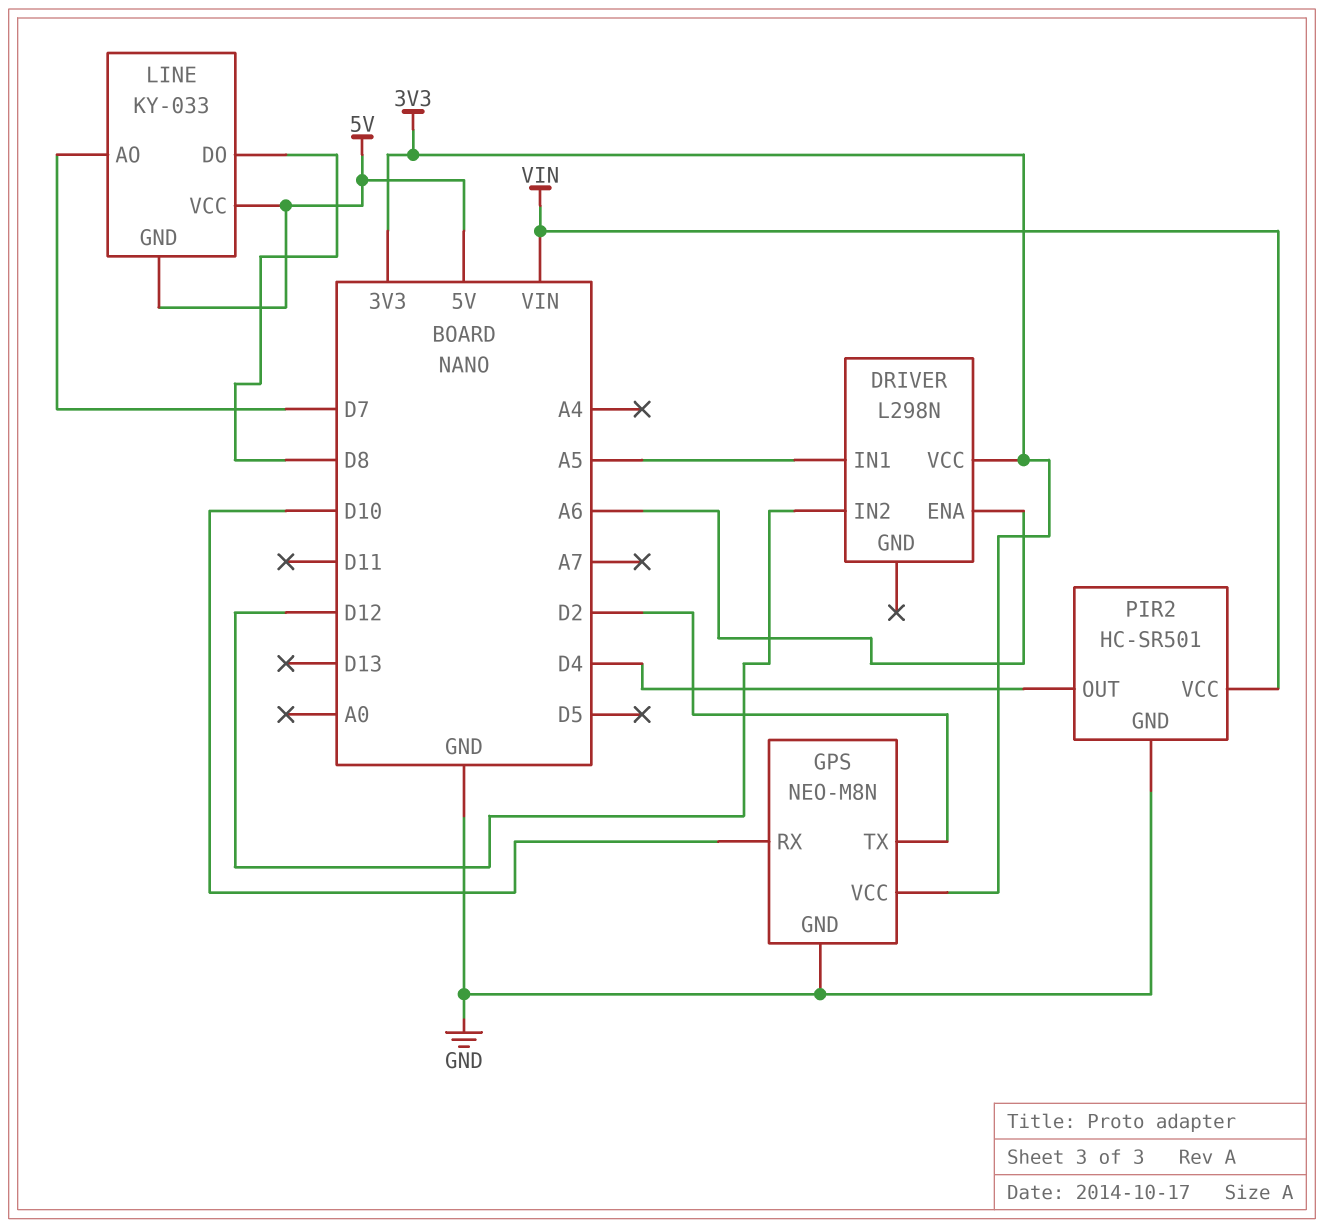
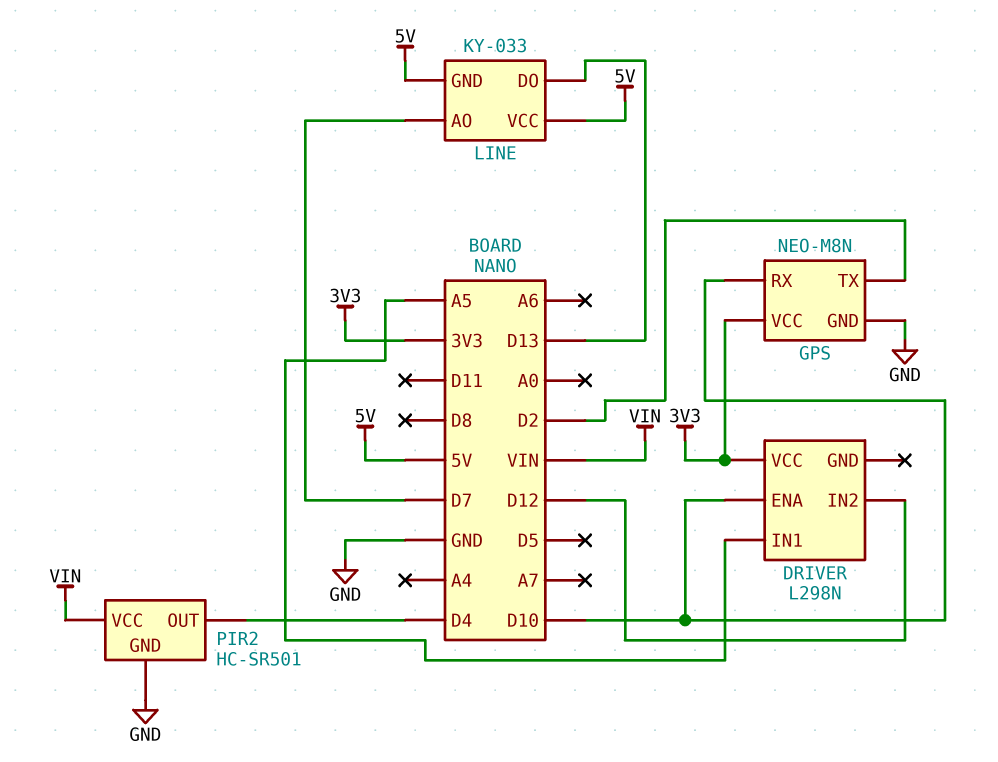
DRIVER pin ENA: A6 -> D10
LINE pin DO: D8 -> D13

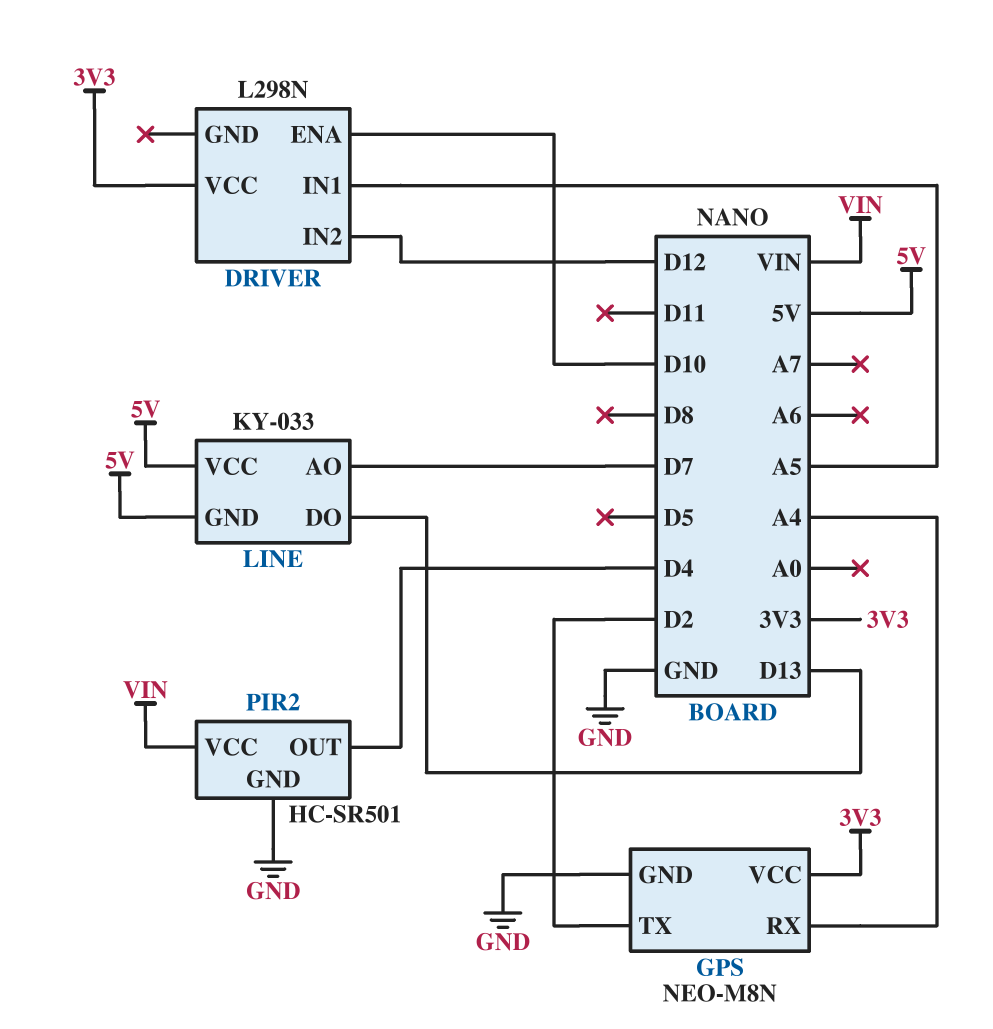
GPS pin RX: D10 -> A4

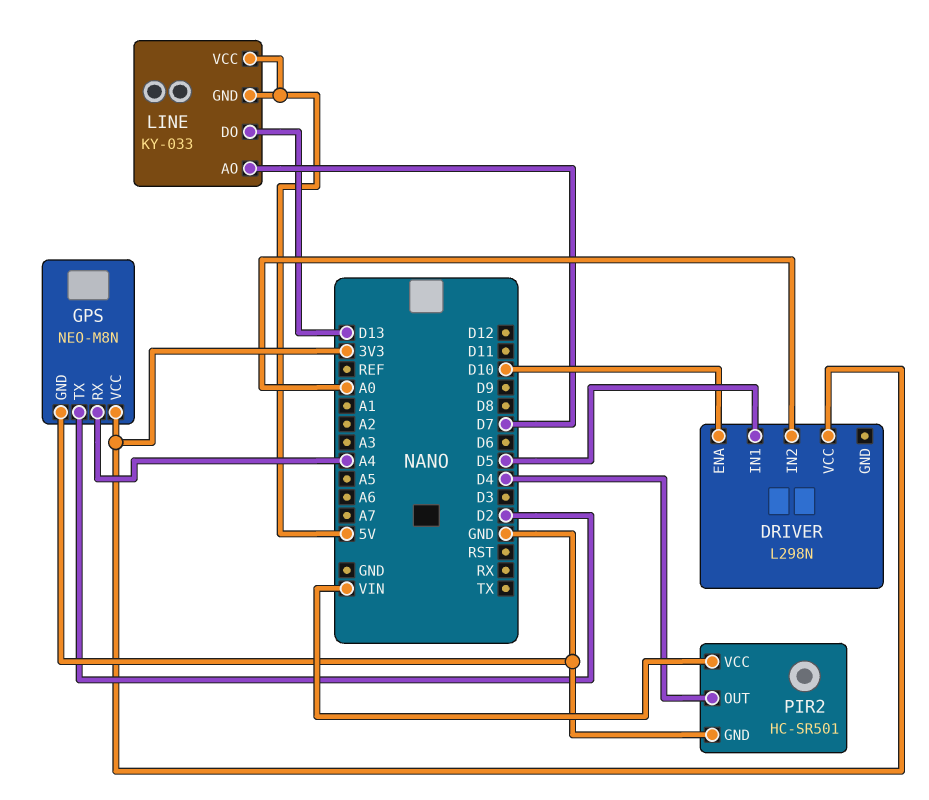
DRIVER pin IN1: A5 -> D5
DRIVER pin IN2: D12 -> A0

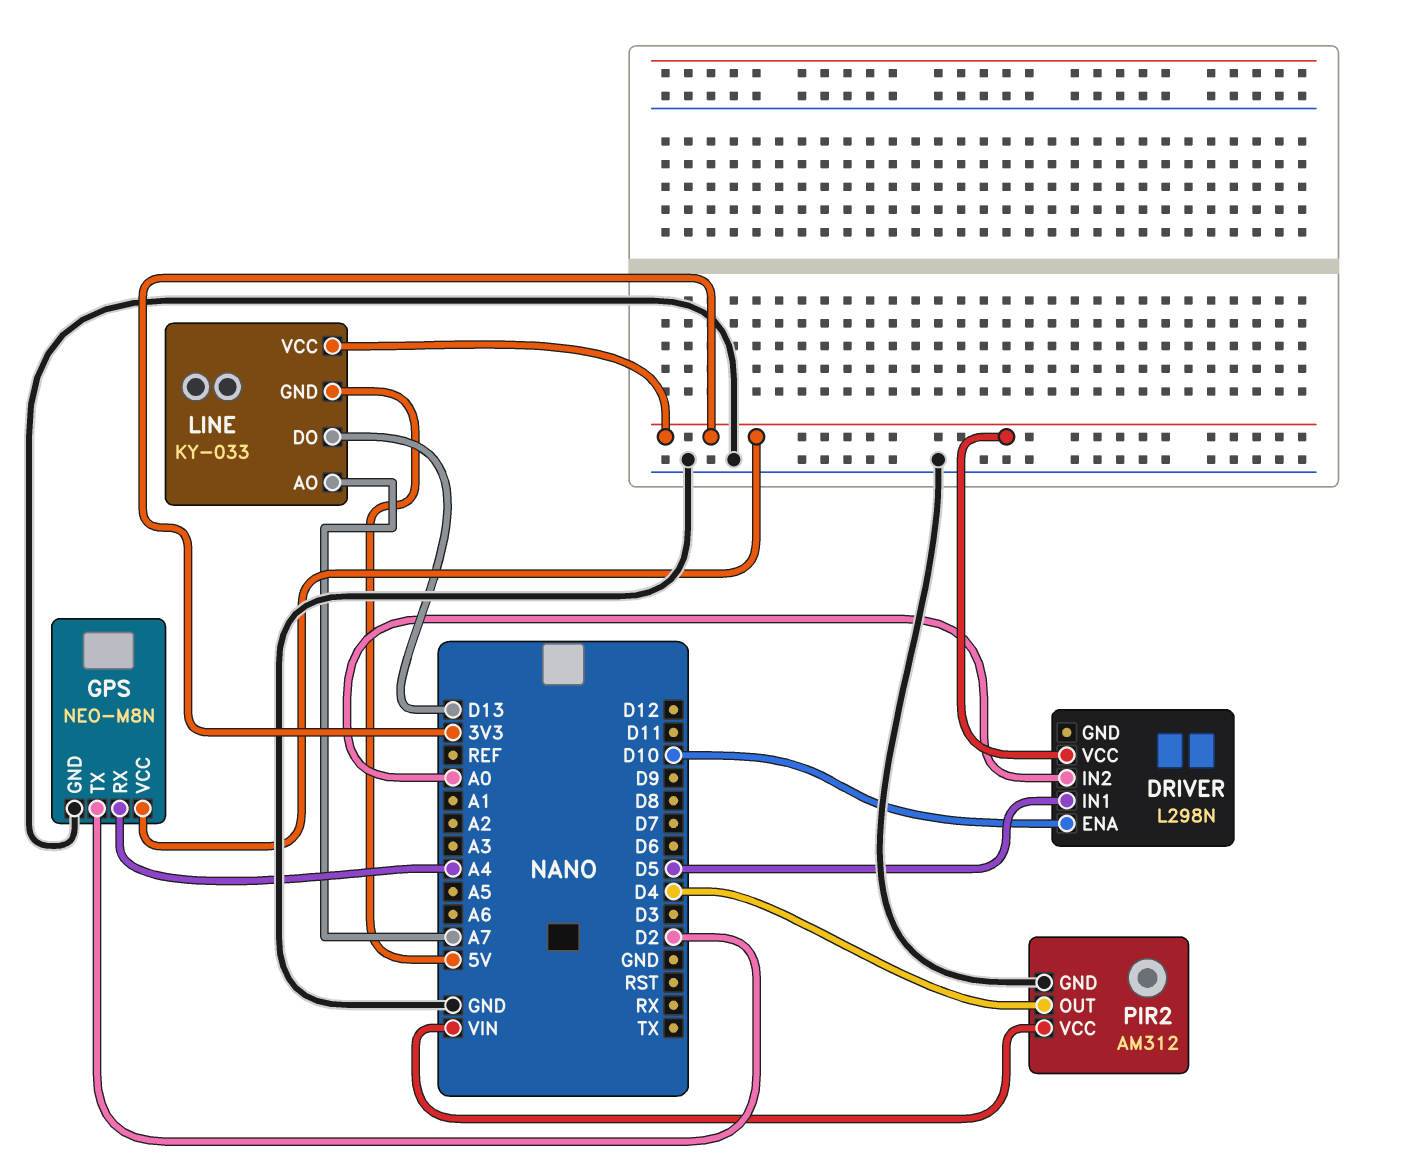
LINE pin AO: D7 -> A7
LINE pin VCC: 5V -> 3V3
PIR2: HC-SR501 -> AM312

